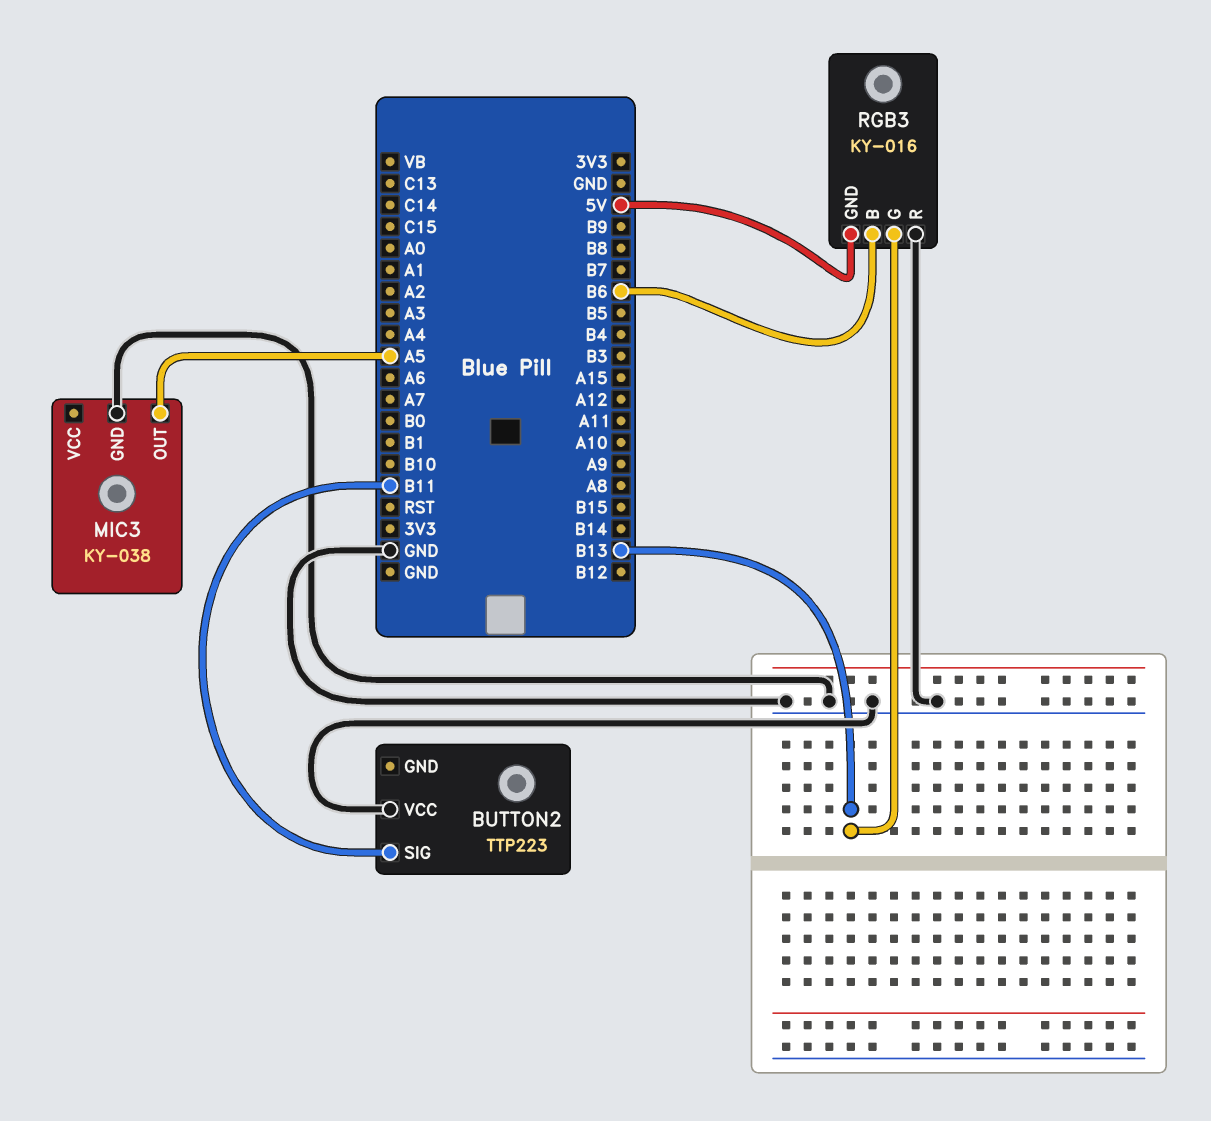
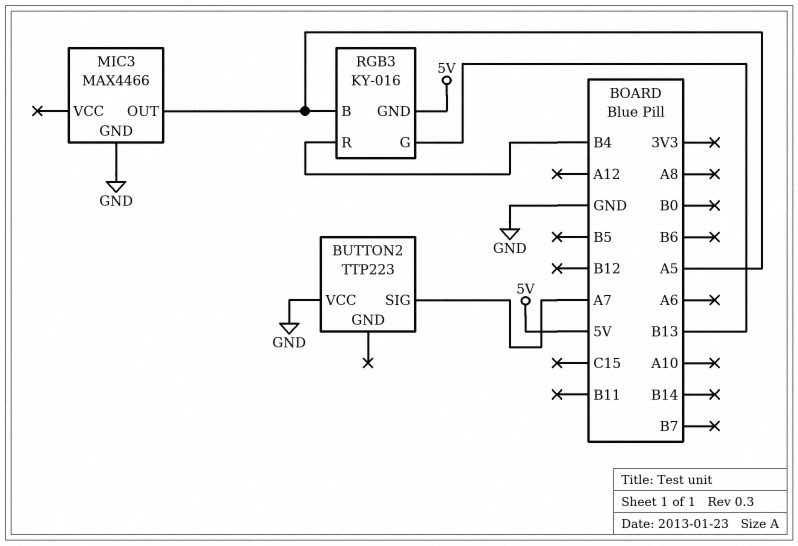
BUTTON2 pin SIG: B11 -> A7
MIC3: KY-038 -> MAX4466
RGB3 pin B: B6 -> A5
RGB3 pin R: GND -> B4

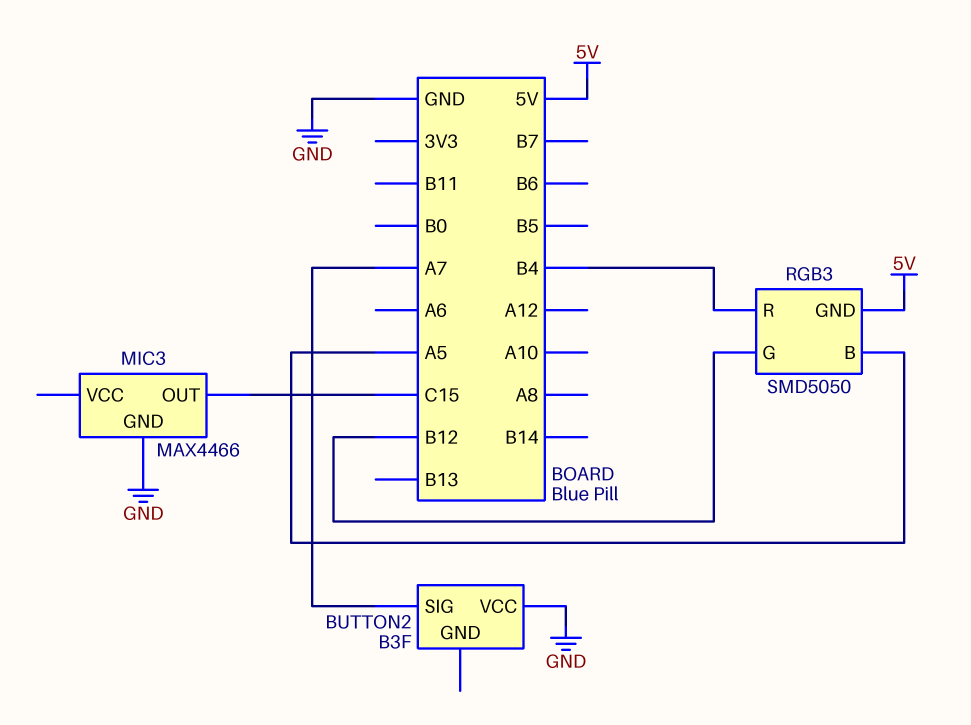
BUTTON2: TTP223 -> B3F
MIC3 pin OUT: A5 -> C15
RGB3: KY-016 -> SMD5050
RGB3 pin G: B13 -> B12

